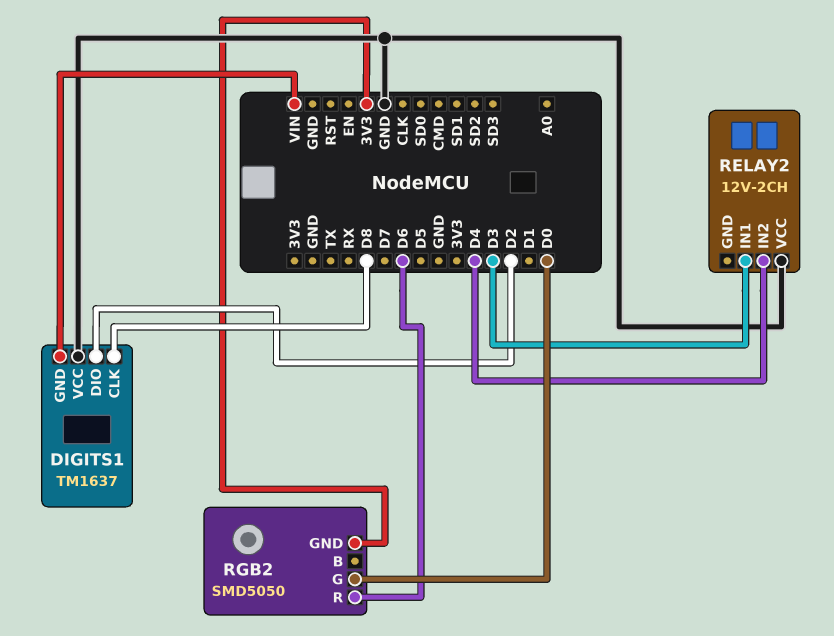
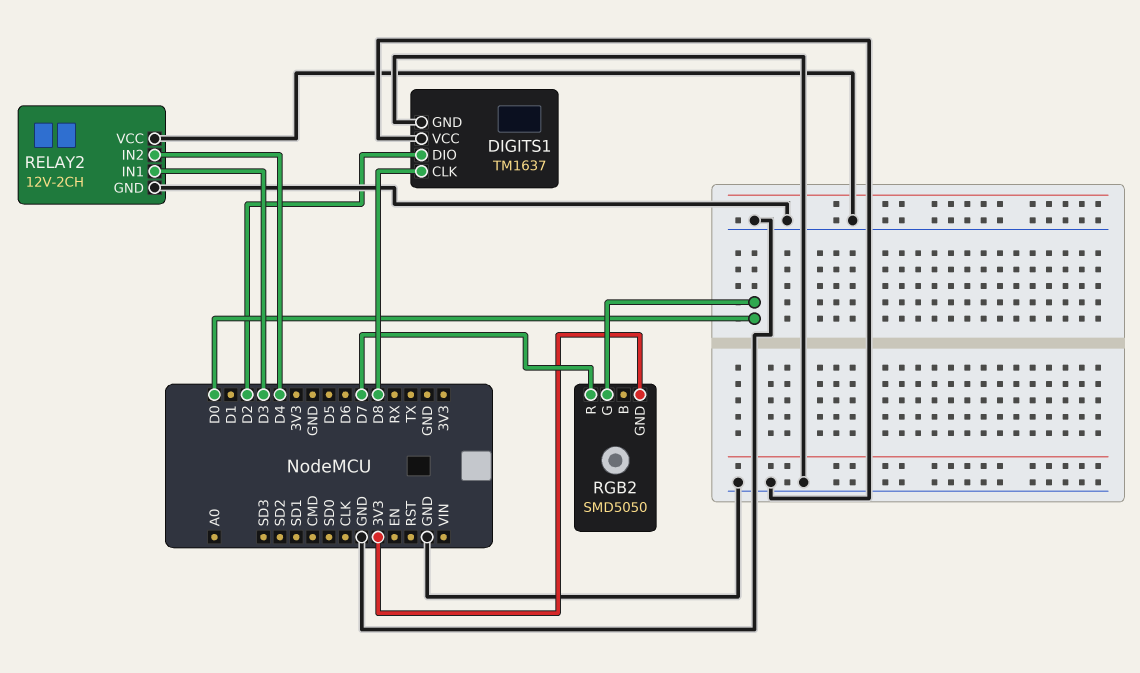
DIGITS1 pin GND: VIN -> GND
RELAY2 pin GND: none -> GND
RGB2 pin R: D6 -> D7

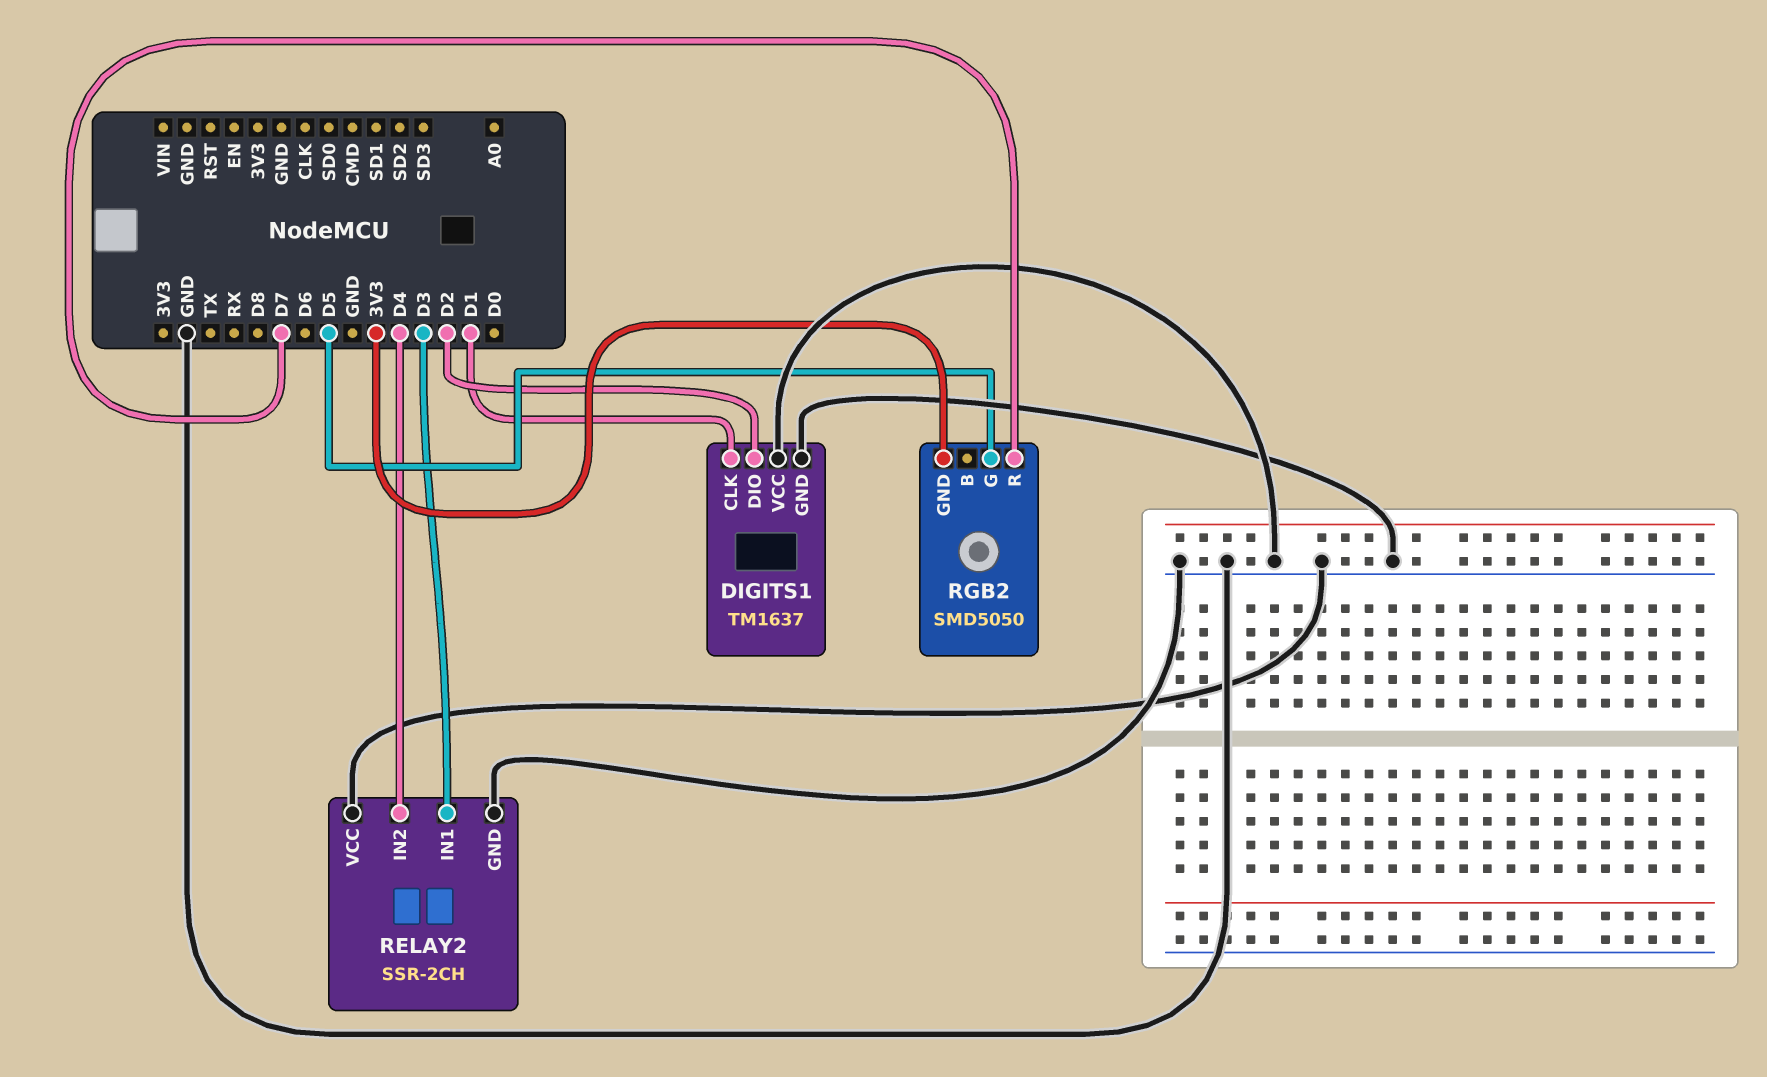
DIGITS1 pin CLK: D8 -> D1
RELAY2: 12V-2CH -> SSR-2CH
RGB2 pin G: D0 -> D5

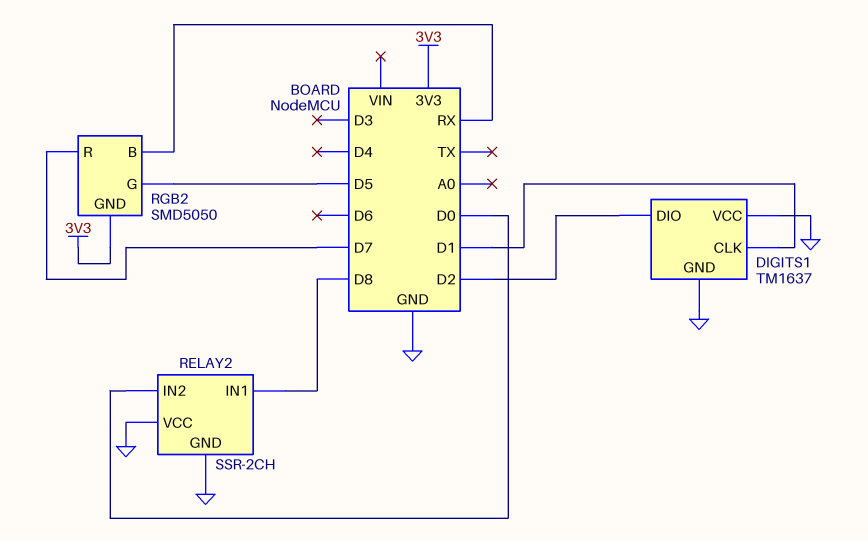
RELAY2 pin IN1: D3 -> D8
RELAY2 pin IN2: D4 -> D0
RGB2 pin B: none -> RX

